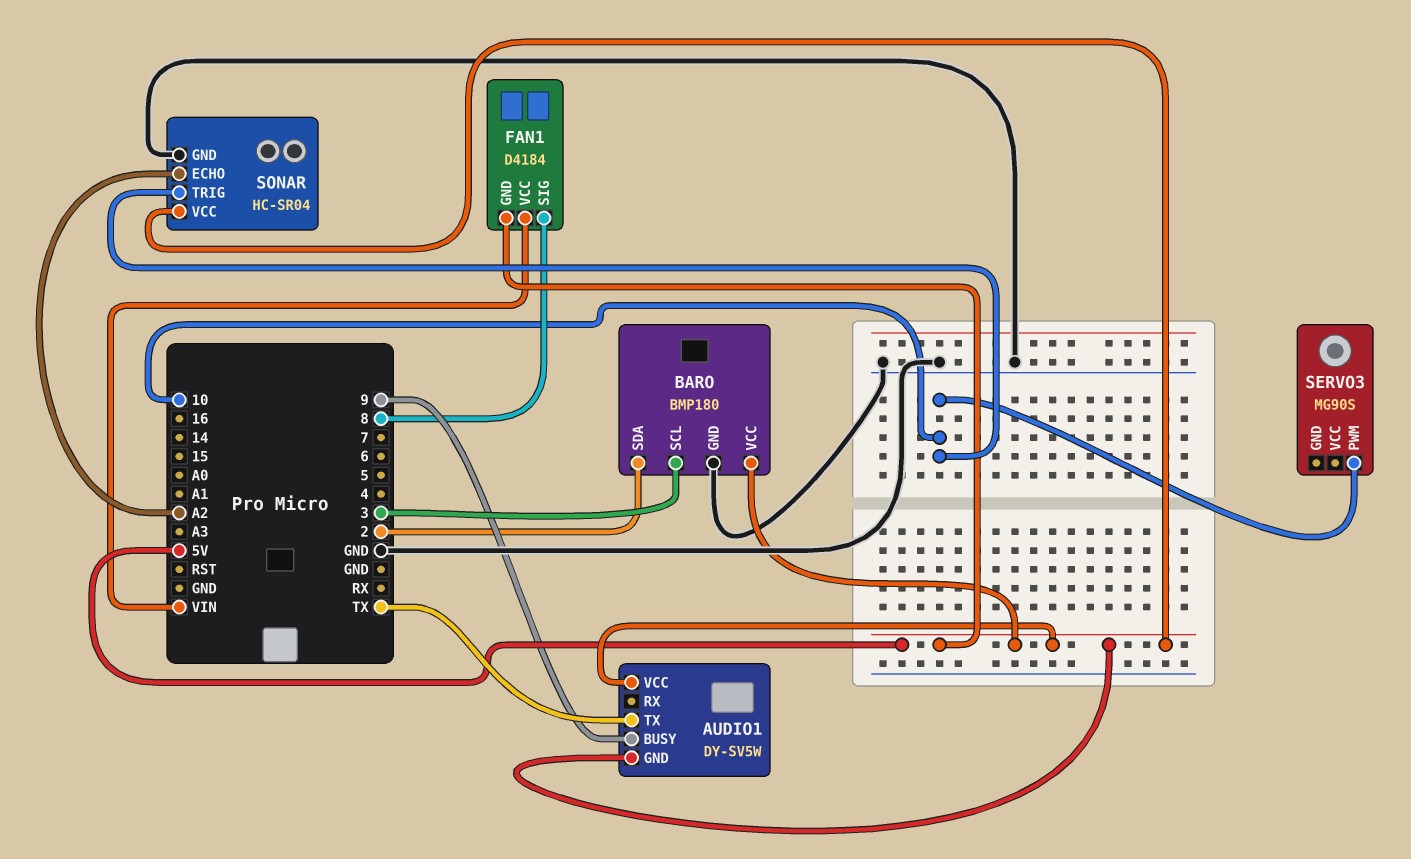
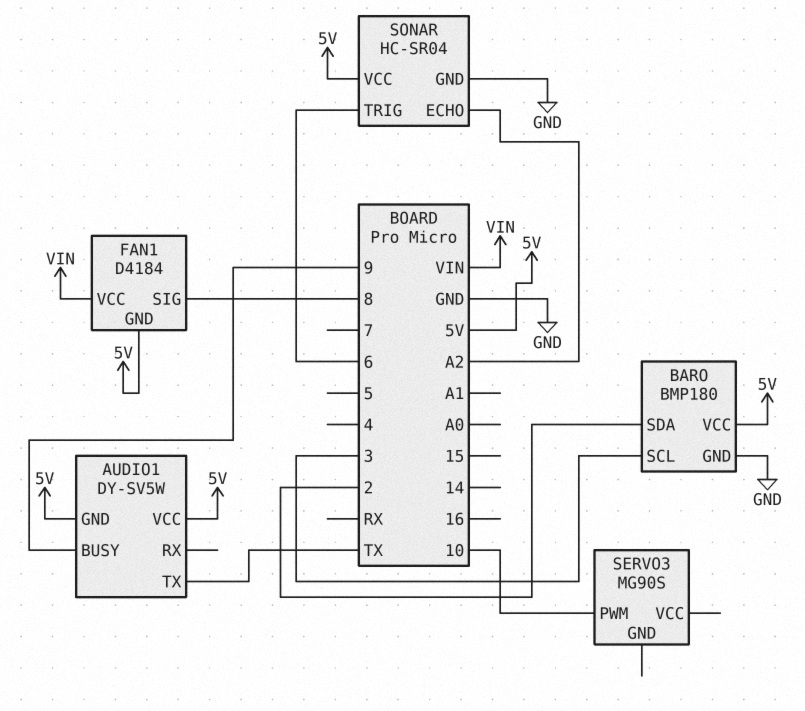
SONAR pin TRIG: 10 -> 6

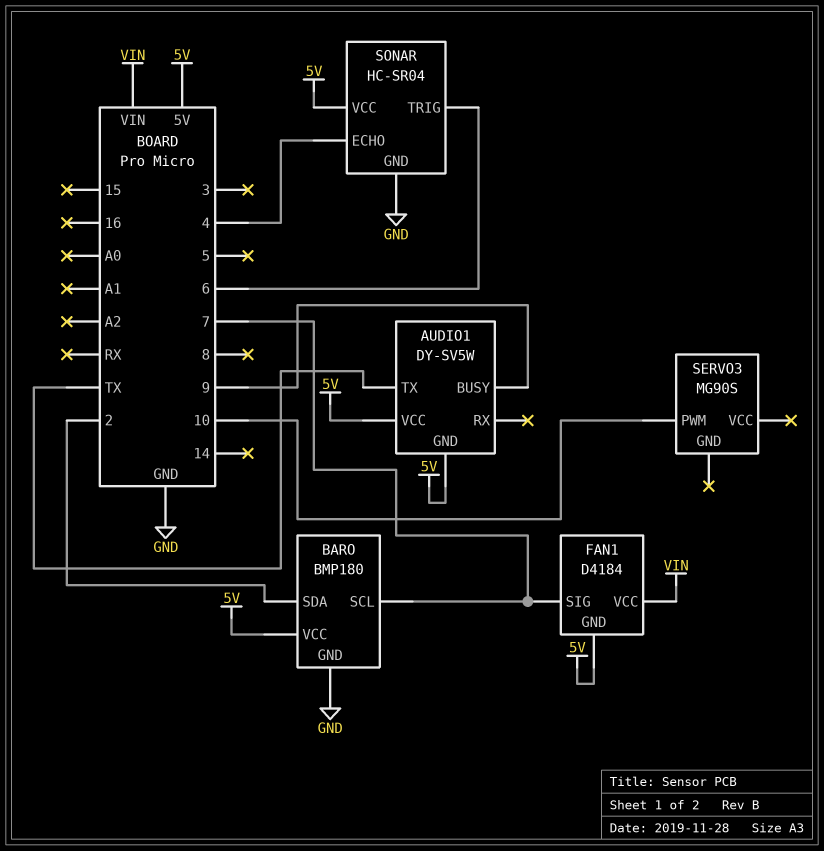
BARO pin SCL: 3 -> 7
FAN1 pin SIG: 8 -> 7
SONAR pin ECHO: A2 -> 4

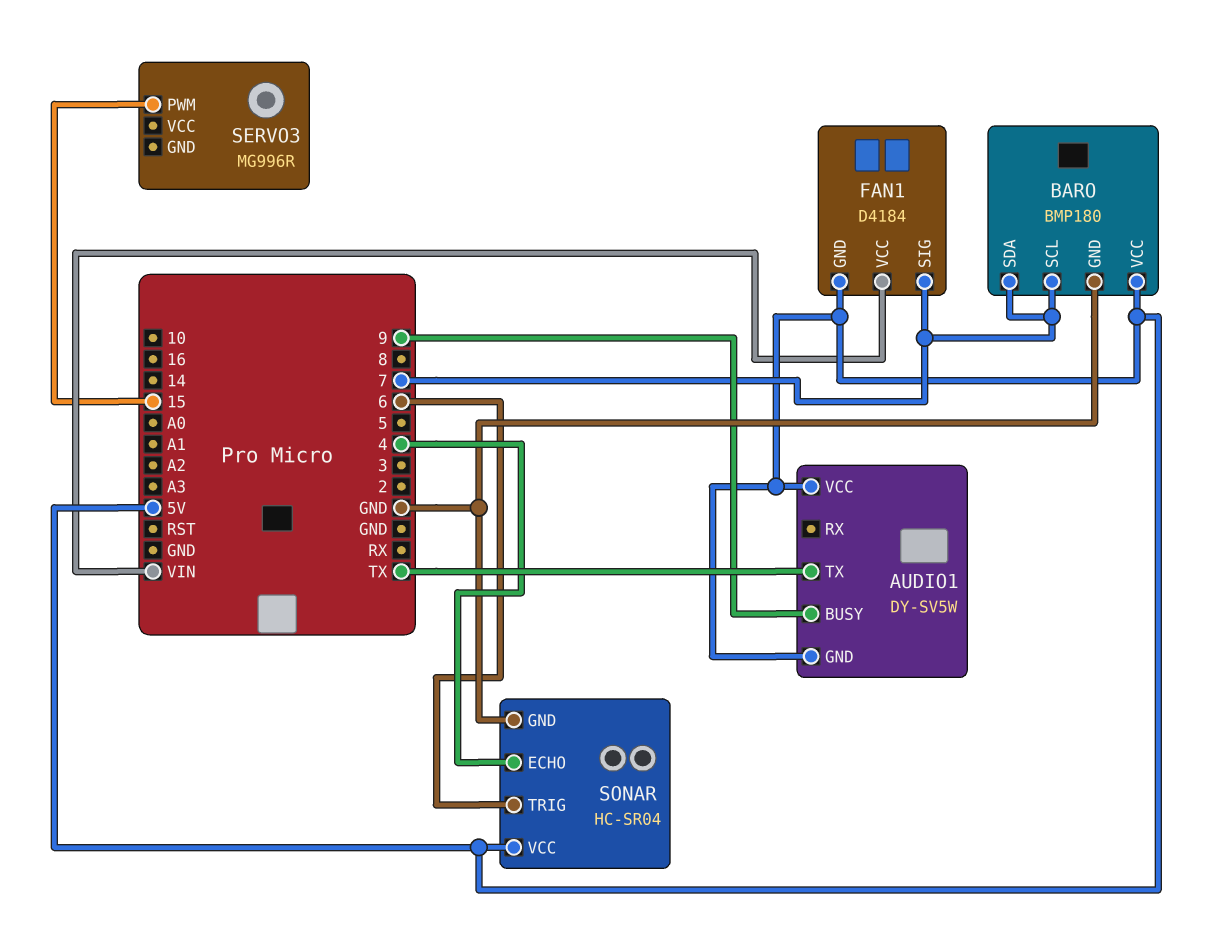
BARO pin SDA: 2 -> 7
SERVO3: MG90S -> MG996R
SERVO3 pin PWM: 10 -> 15

